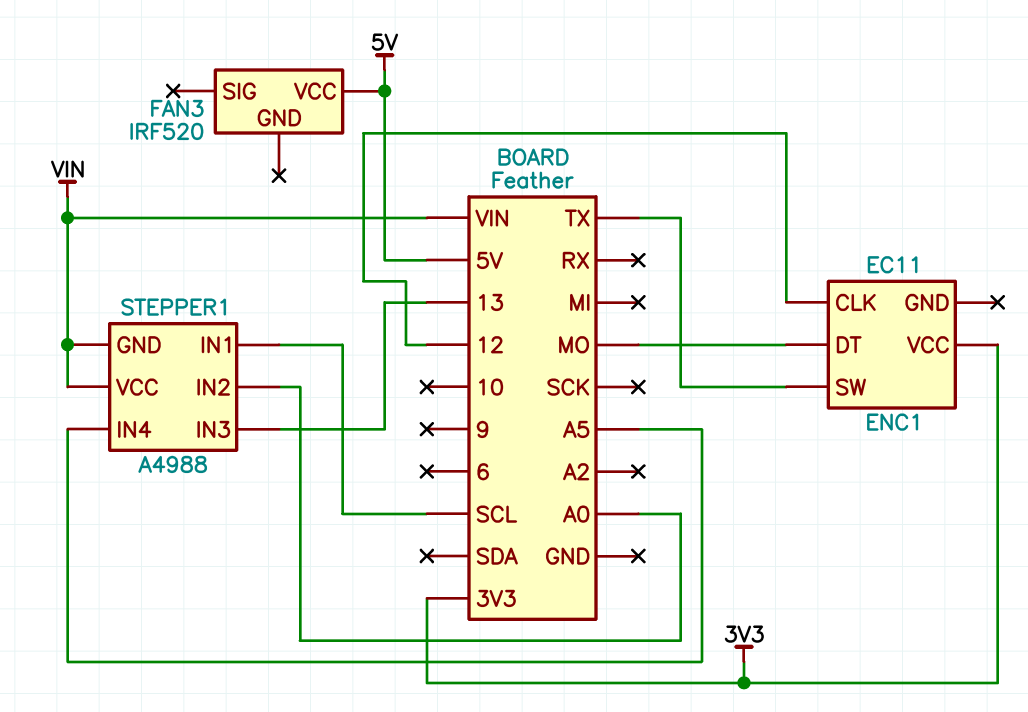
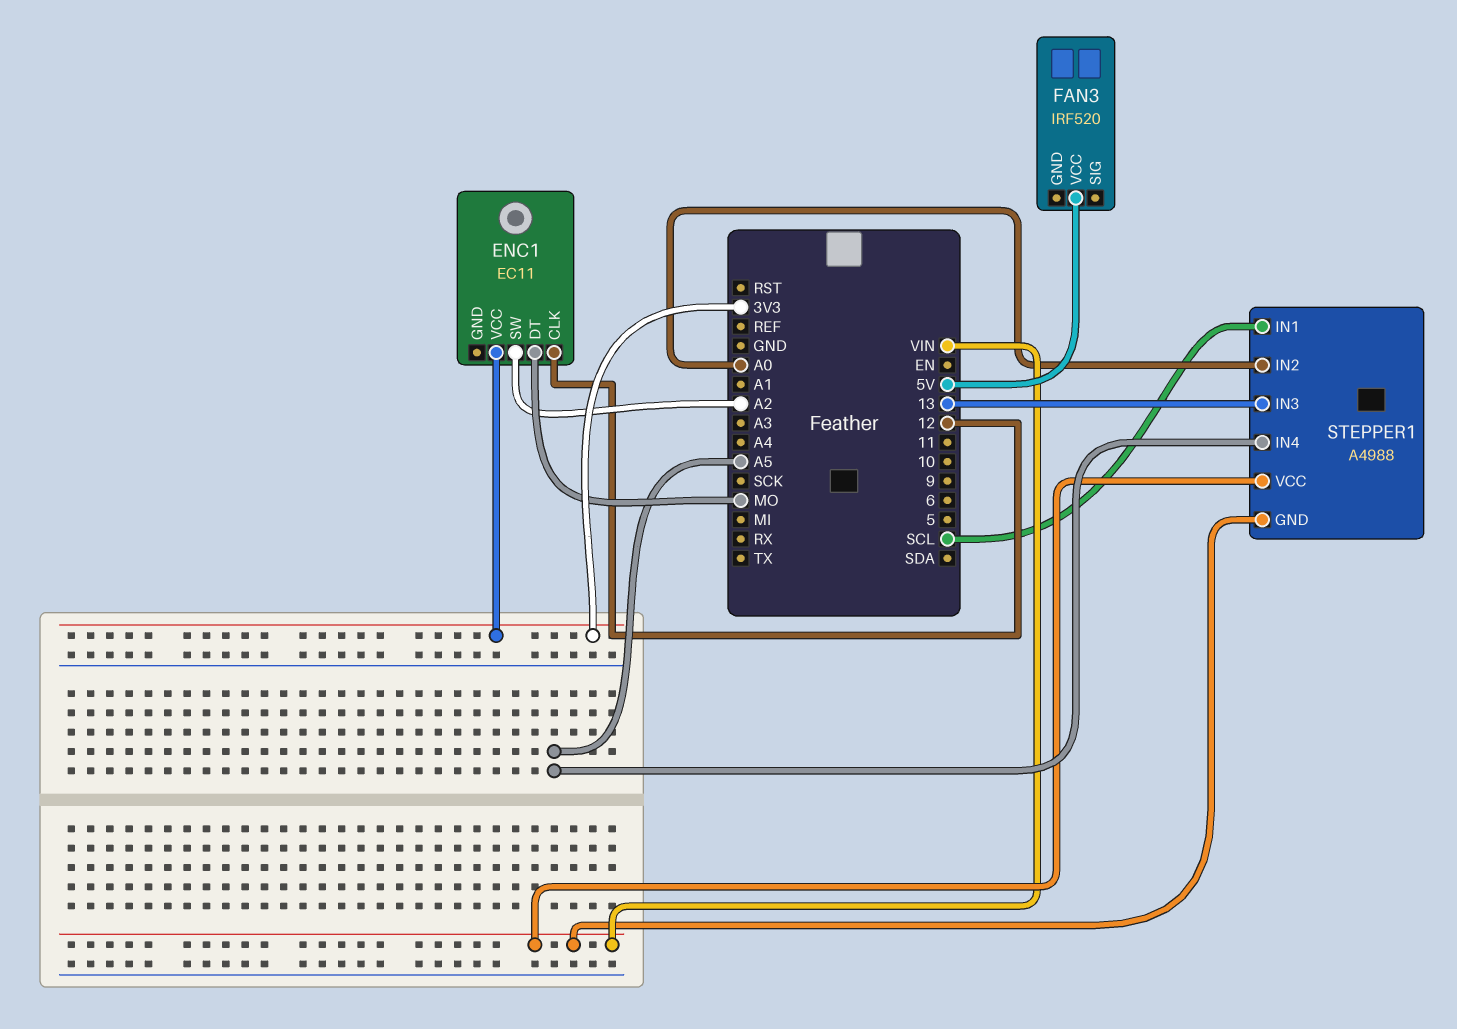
ENC1 pin SW: TX -> A2

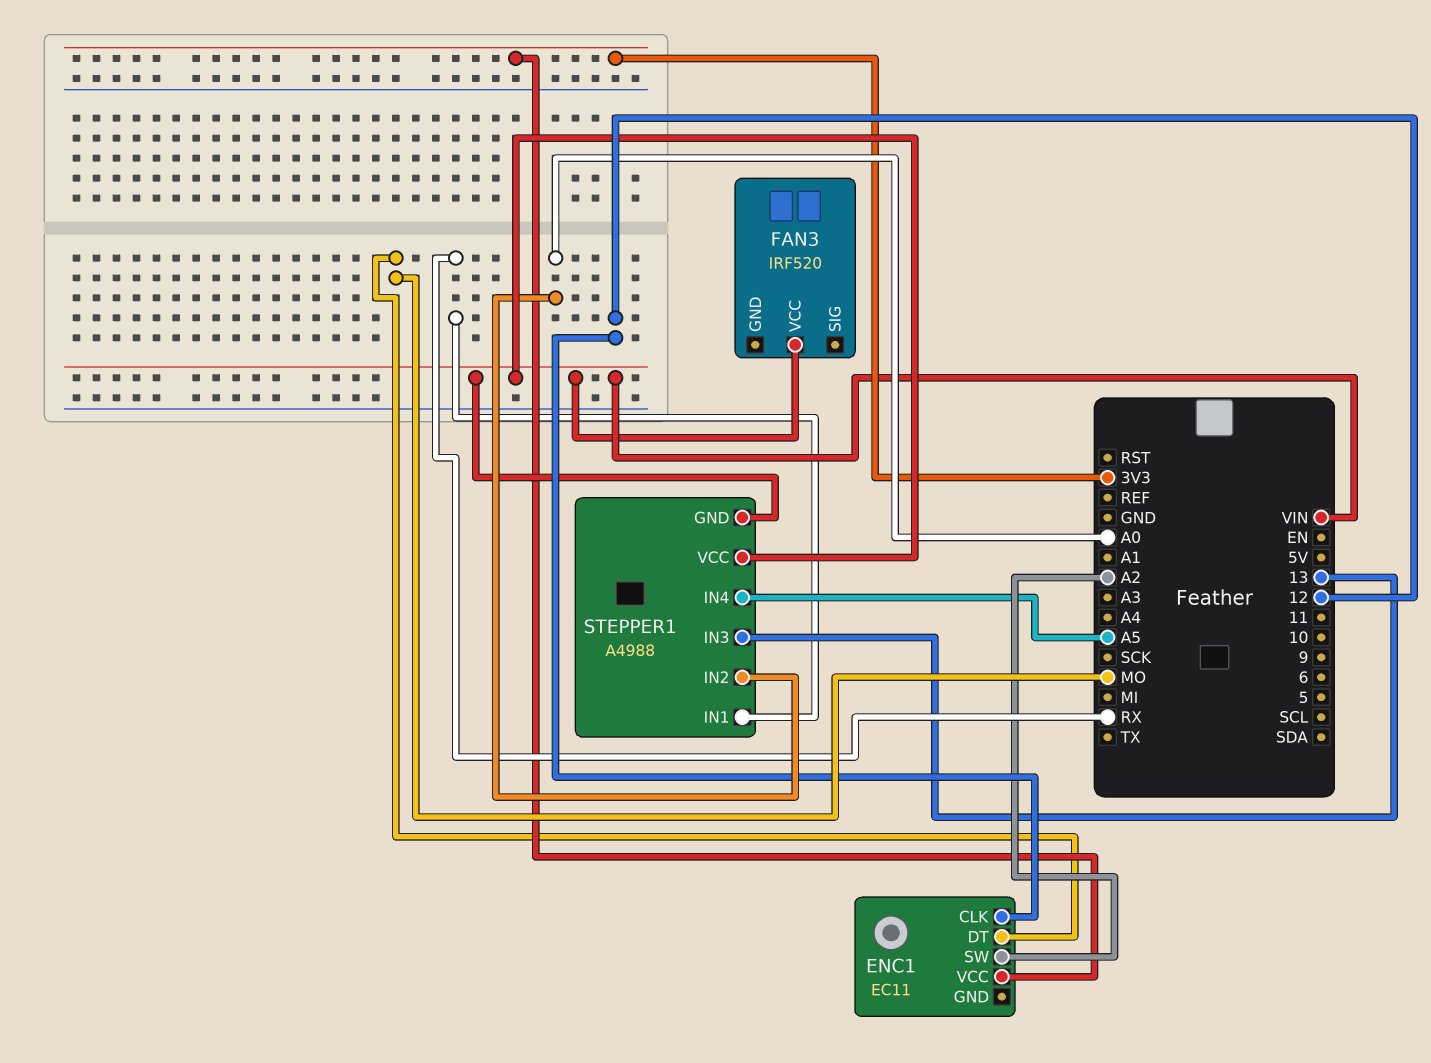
FAN3 pin VCC: 5V -> VIN
STEPPER1 pin IN1: SCL -> RX

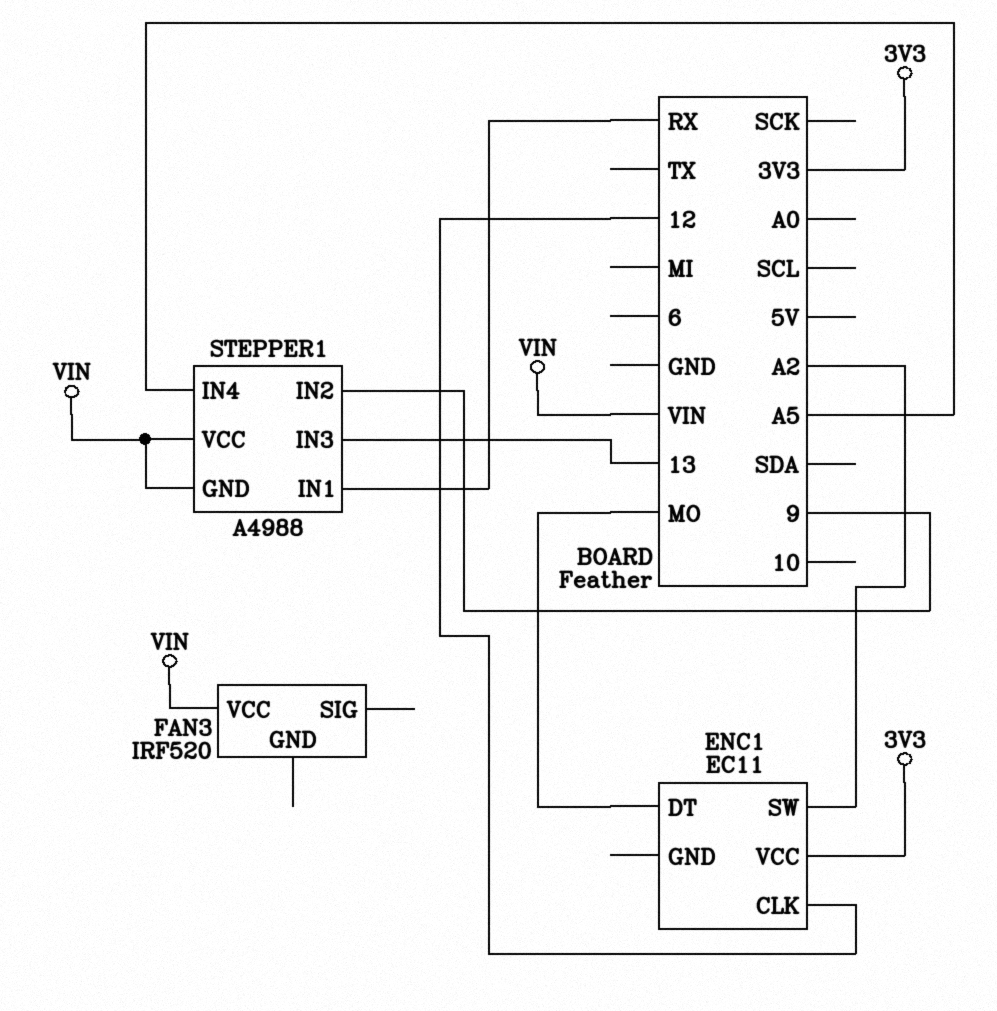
STEPPER1 pin IN2: A0 -> 9

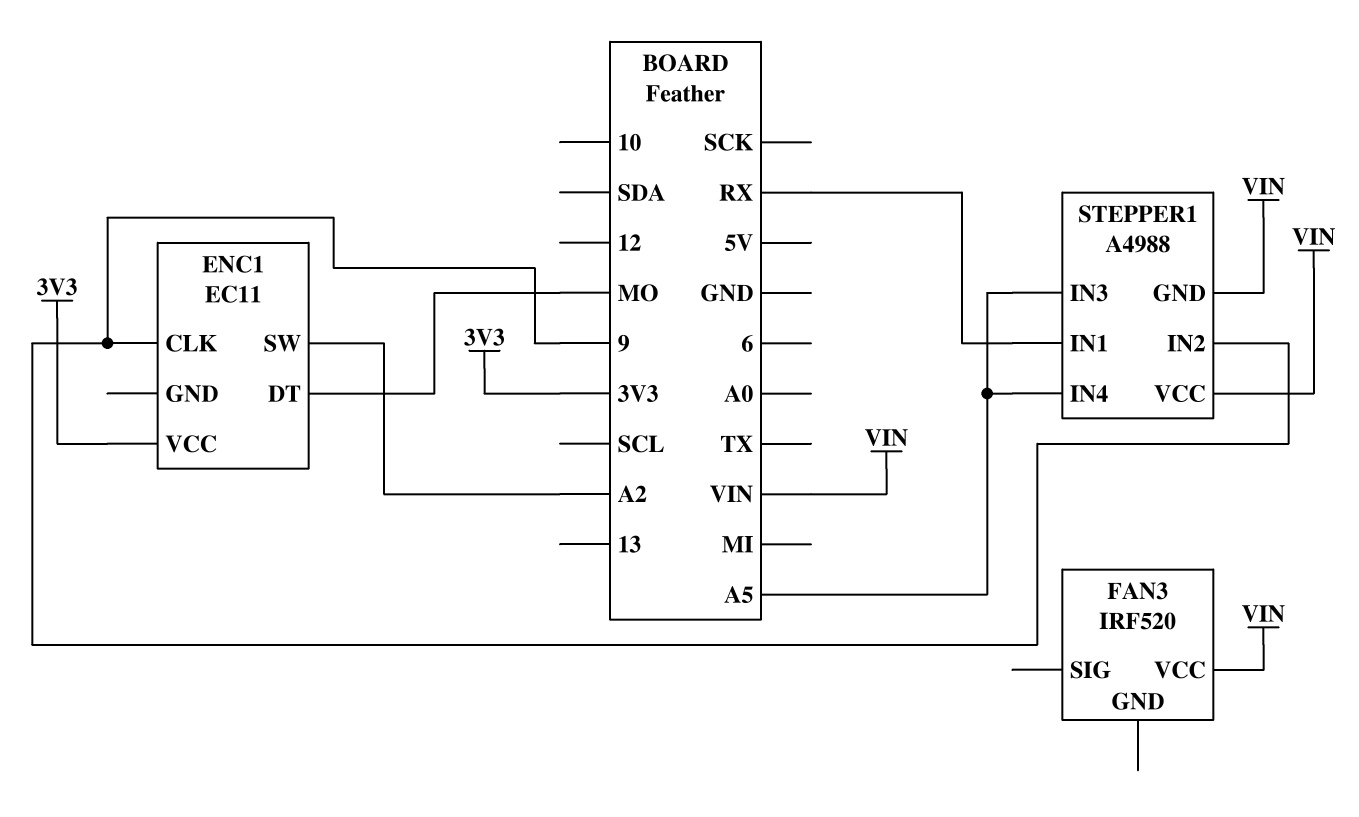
ENC1 pin CLK: 12 -> 9
STEPPER1 pin IN3: 13 -> A5

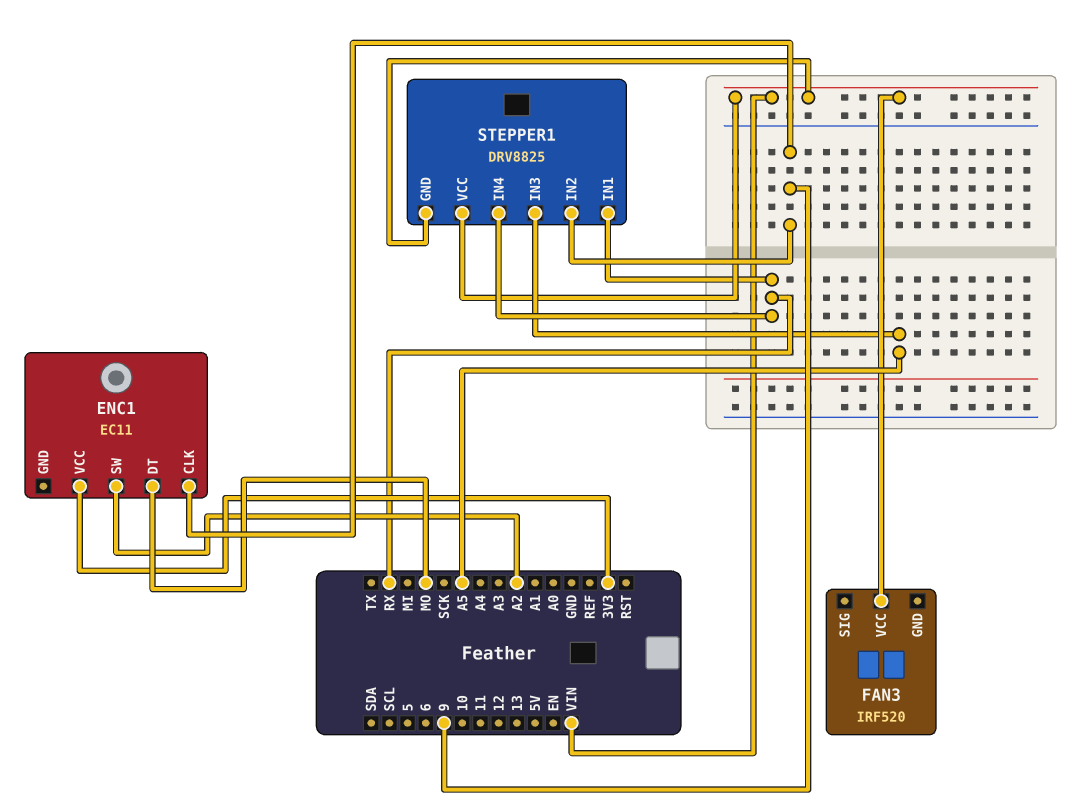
STEPPER1: A4988 -> DRV8825
STEPPER1 pin IN4: A5 -> RX

